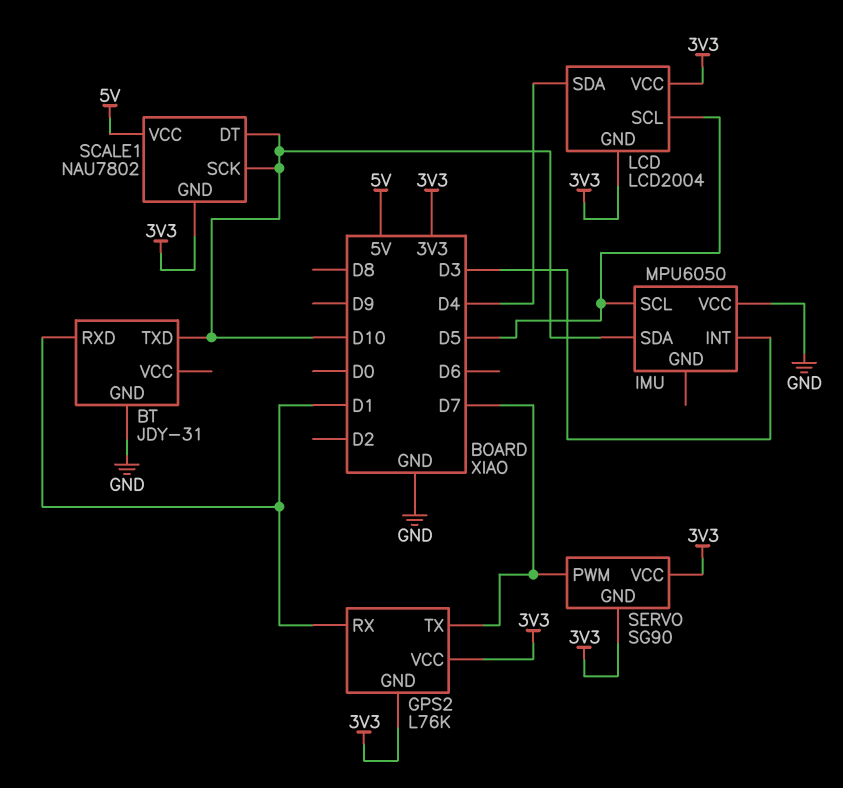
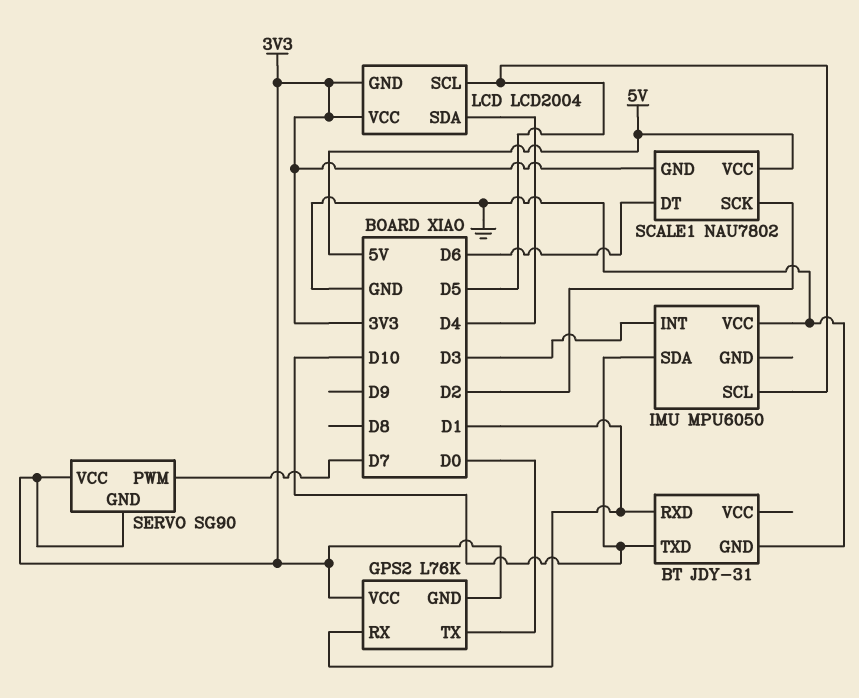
GPS2 pin TX: D7 -> D0
SCALE1 pin DT: D10 -> D6
SCALE1 pin SCK: D10 -> D2

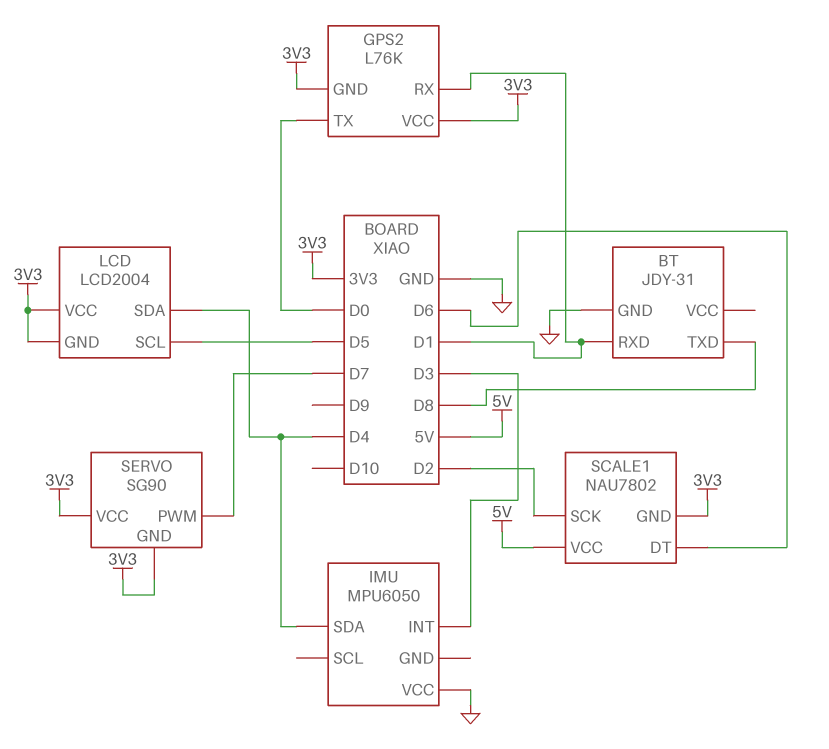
BT pin TXD: D10 -> D8
IMU pin SCL: D5 -> none
IMU pin SDA: D10 -> D4

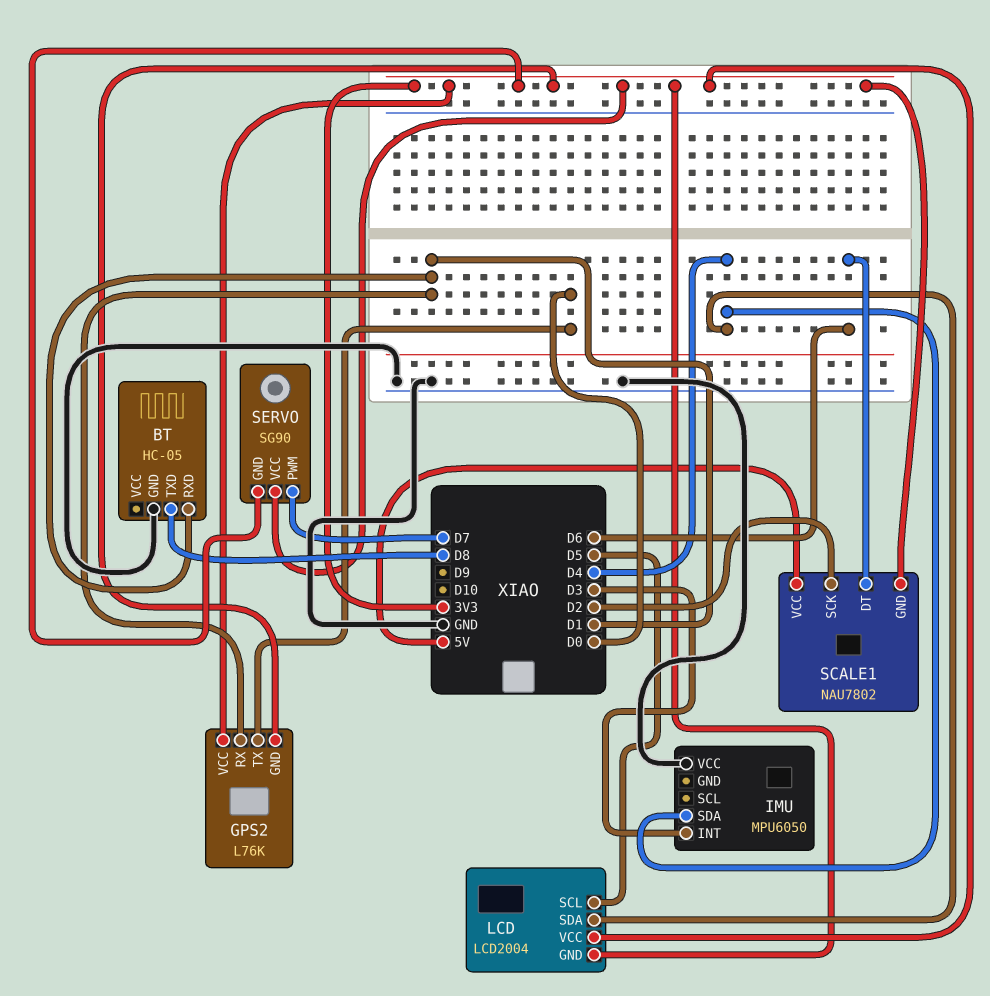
BT: JDY-31 -> HC-05

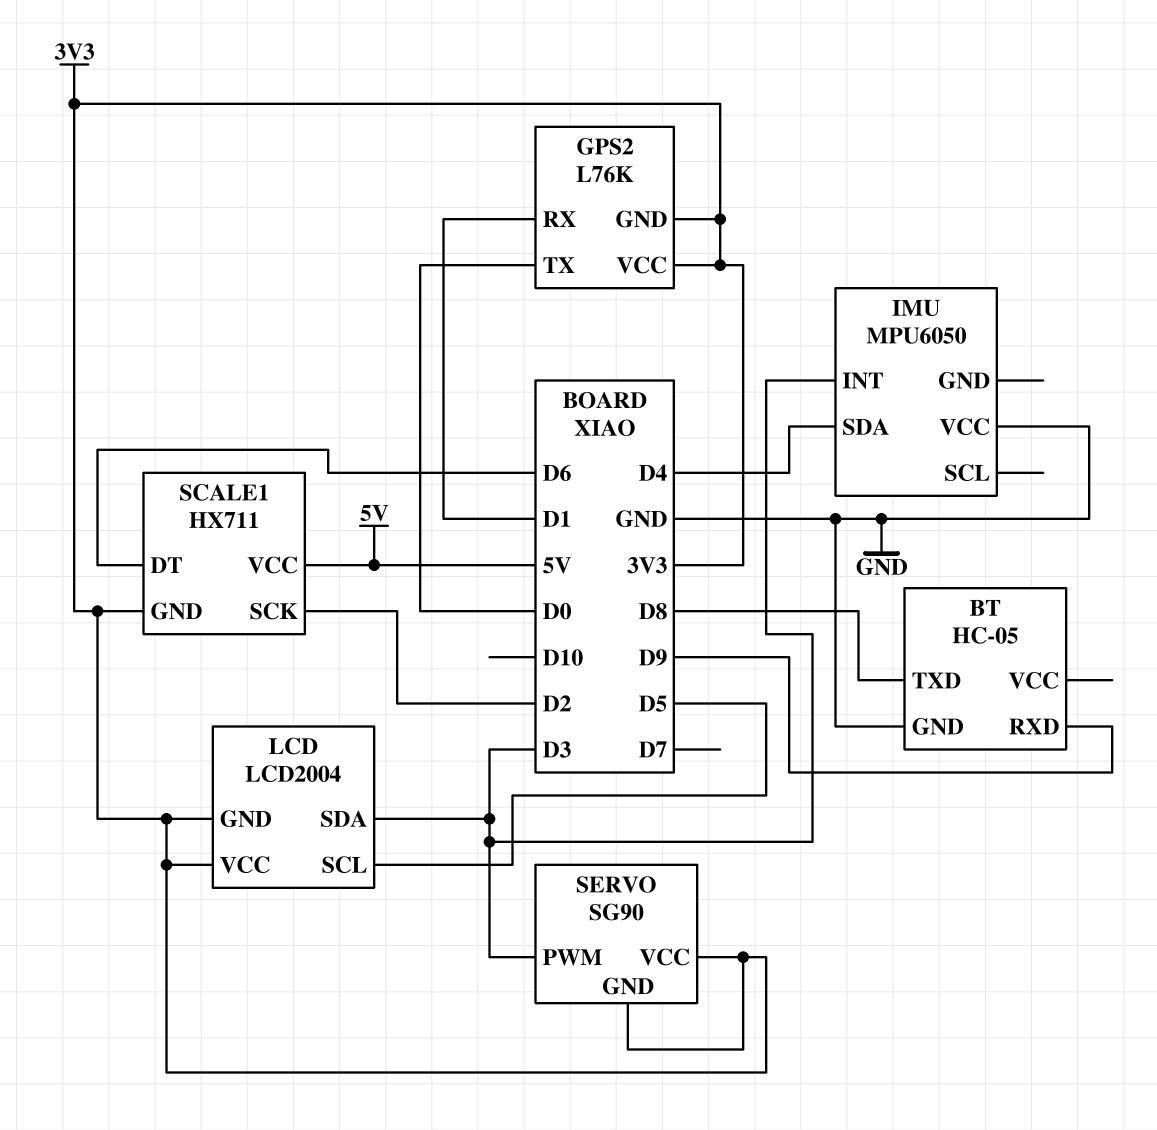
BT pin RXD: D1 -> D9
LCD pin SDA: D4 -> D3
SCALE1: NAU7802 -> HX711
SERVO pin PWM: D7 -> D3

